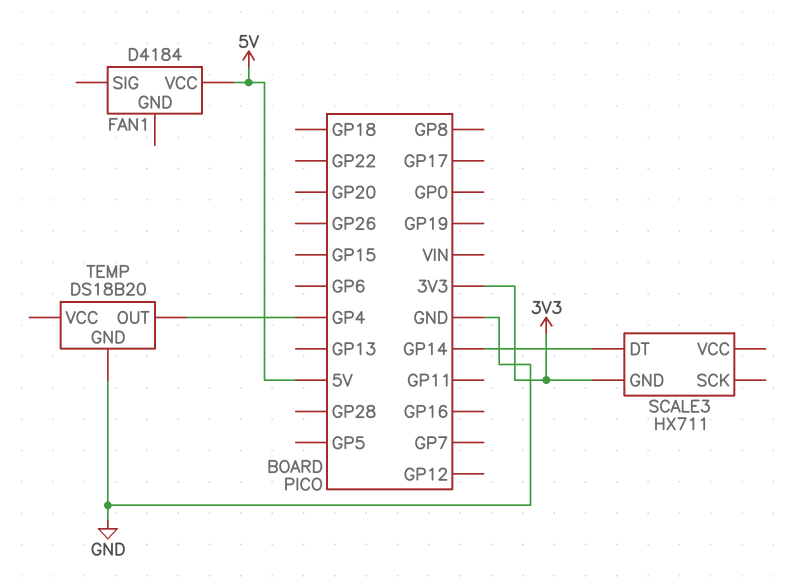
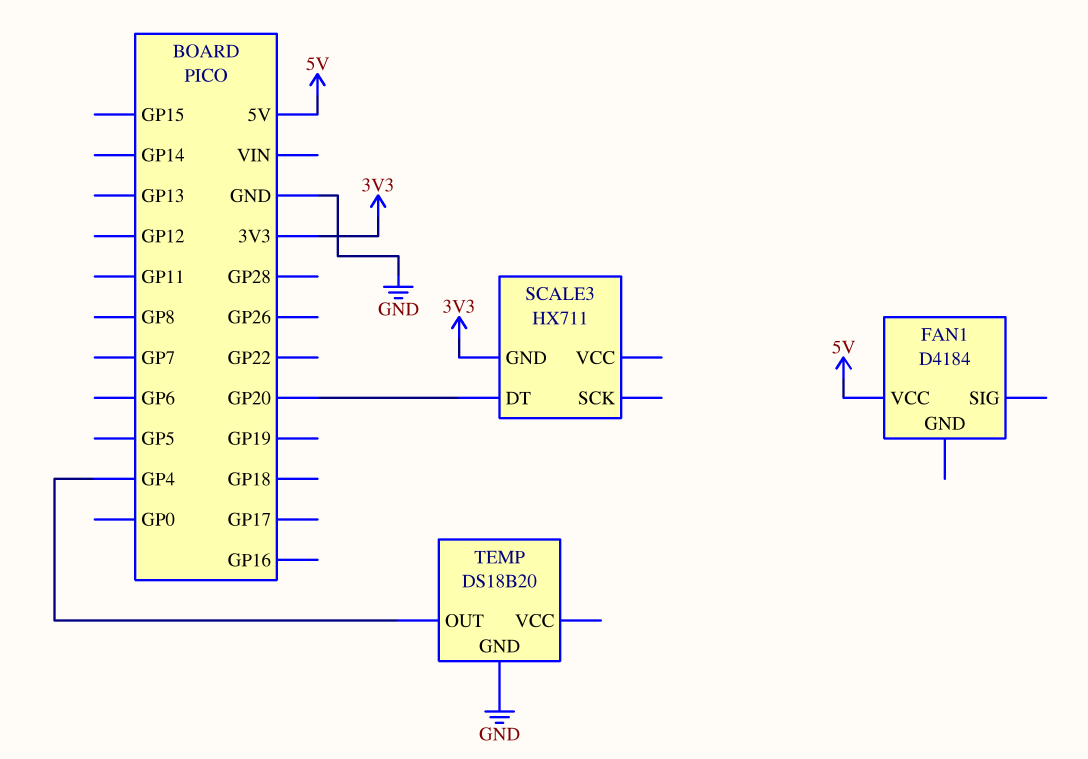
SCALE3 pin DT: GP14 -> GP20

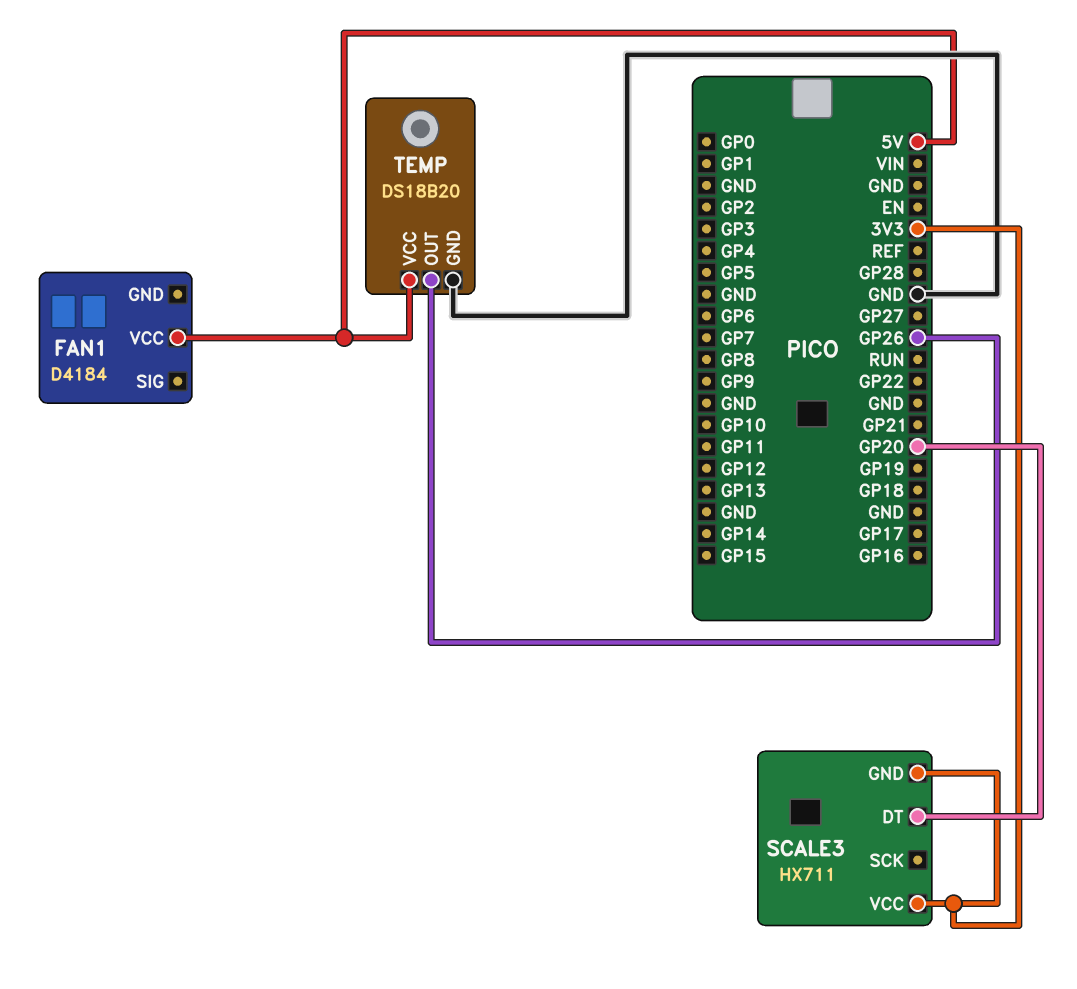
SCALE3 pin VCC: none -> 3V3
TEMP pin OUT: GP4 -> GP26
TEMP pin VCC: none -> 5V

